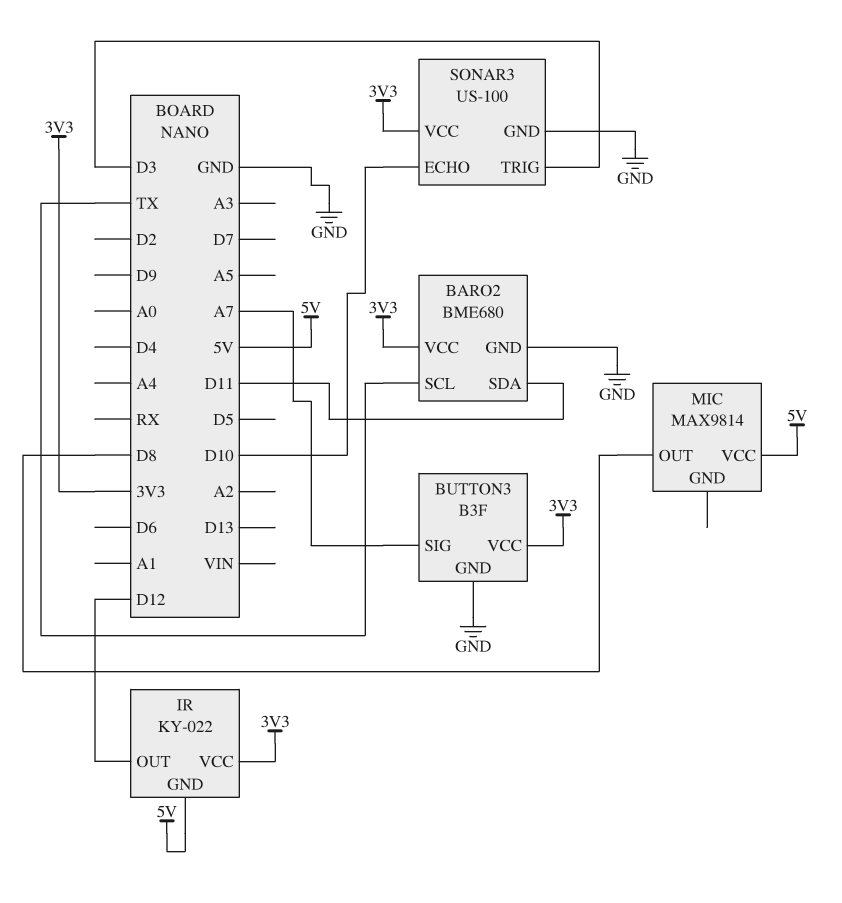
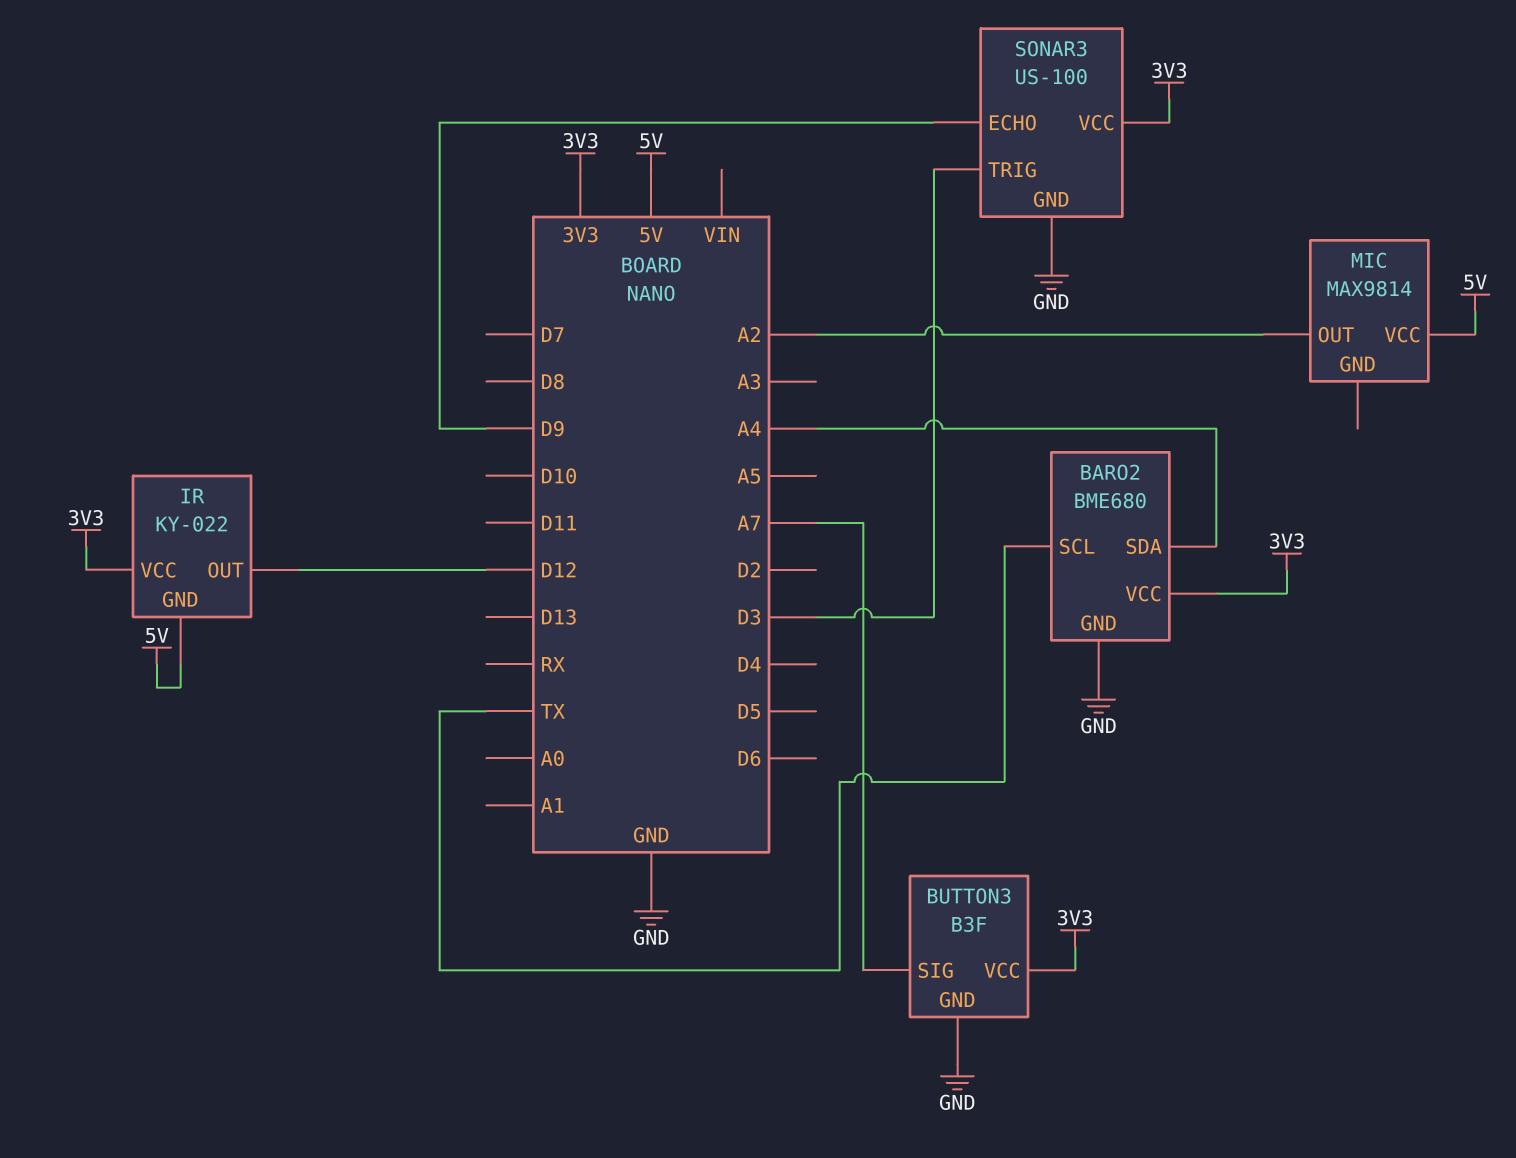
BARO2 pin SDA: D11 -> A4
MIC pin OUT: D8 -> A2
SONAR3 pin ECHO: D10 -> D9

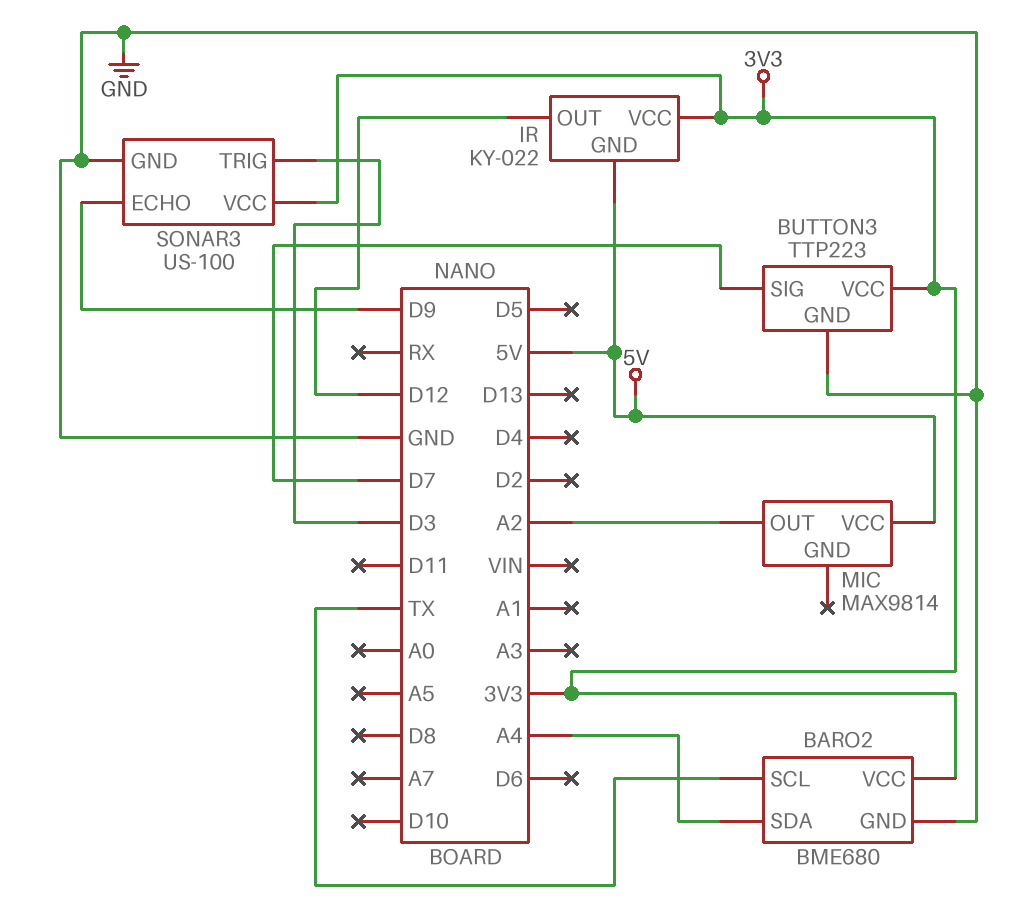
BUTTON3: B3F -> TTP223
BUTTON3 pin SIG: A7 -> D7

